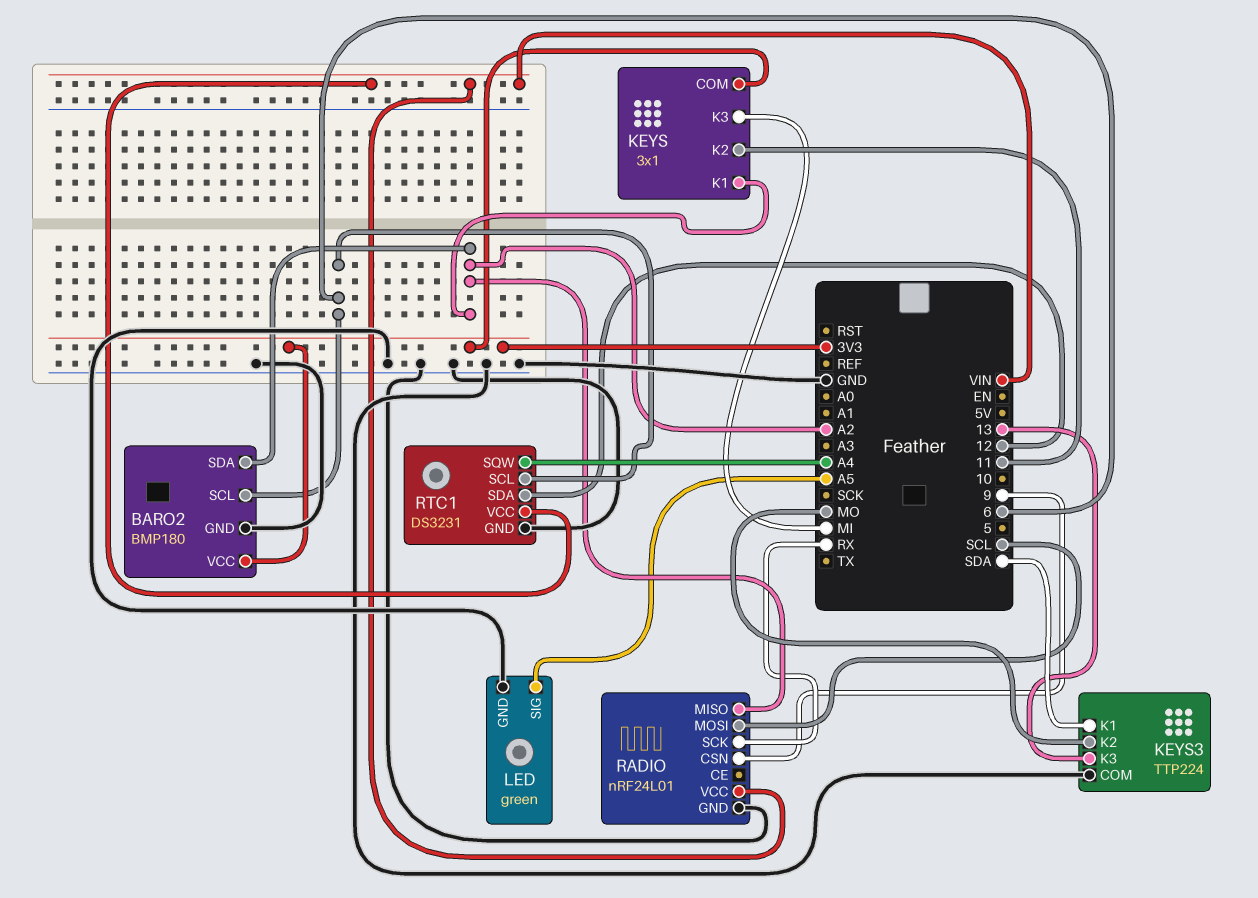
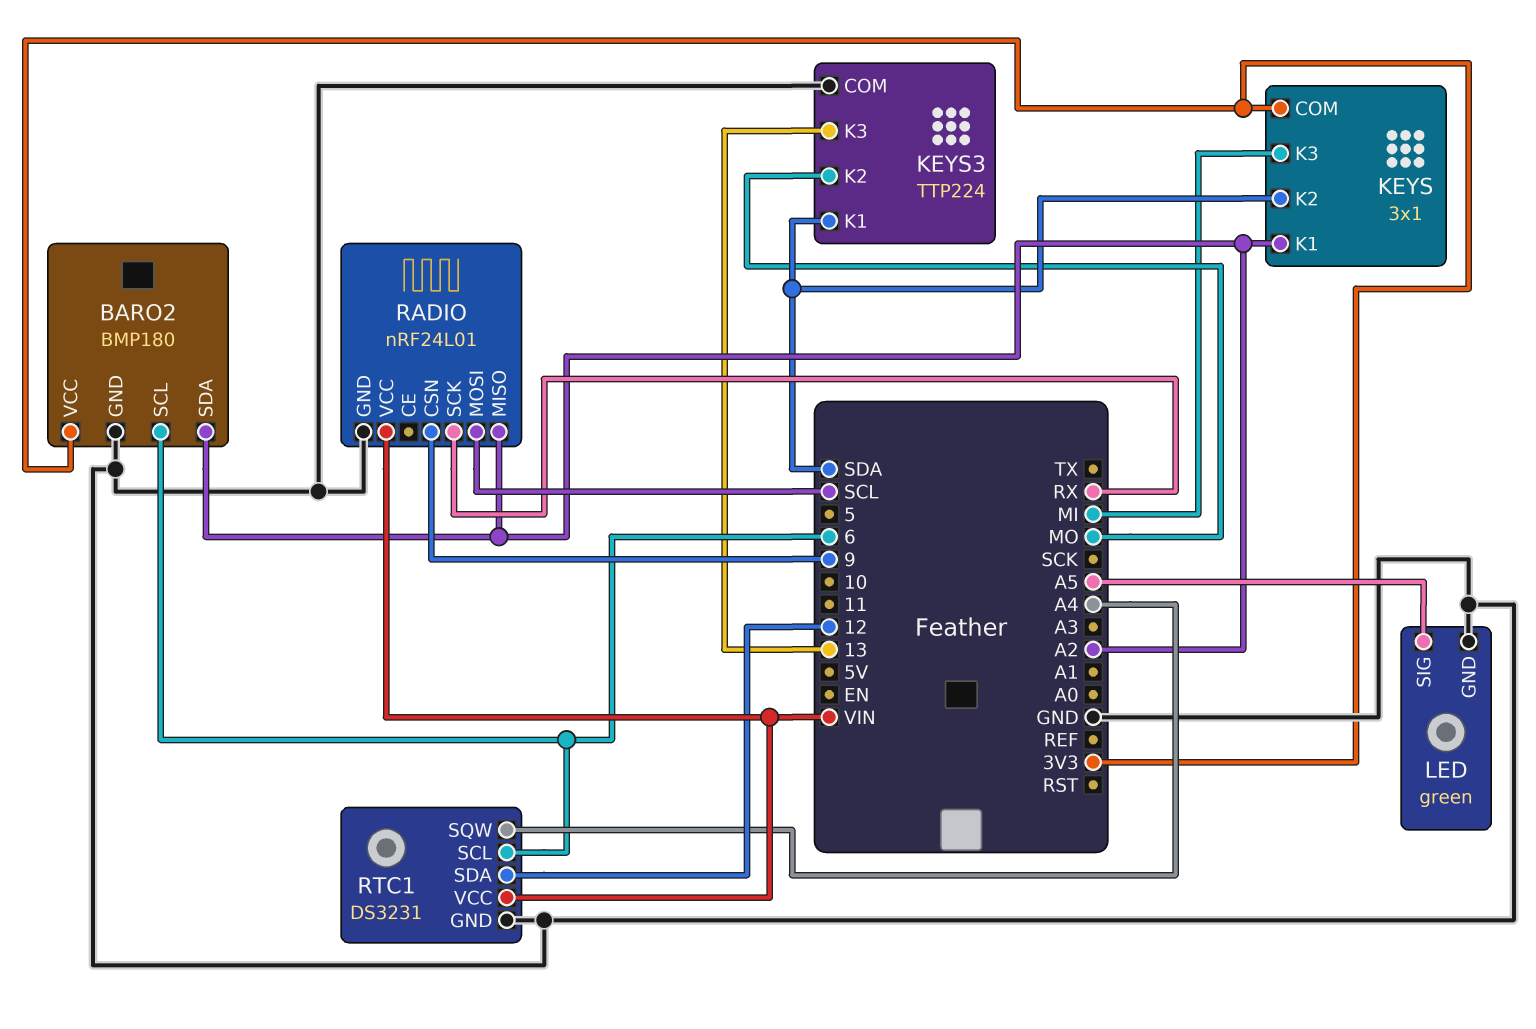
KEYS pin K2: 11 -> SDA

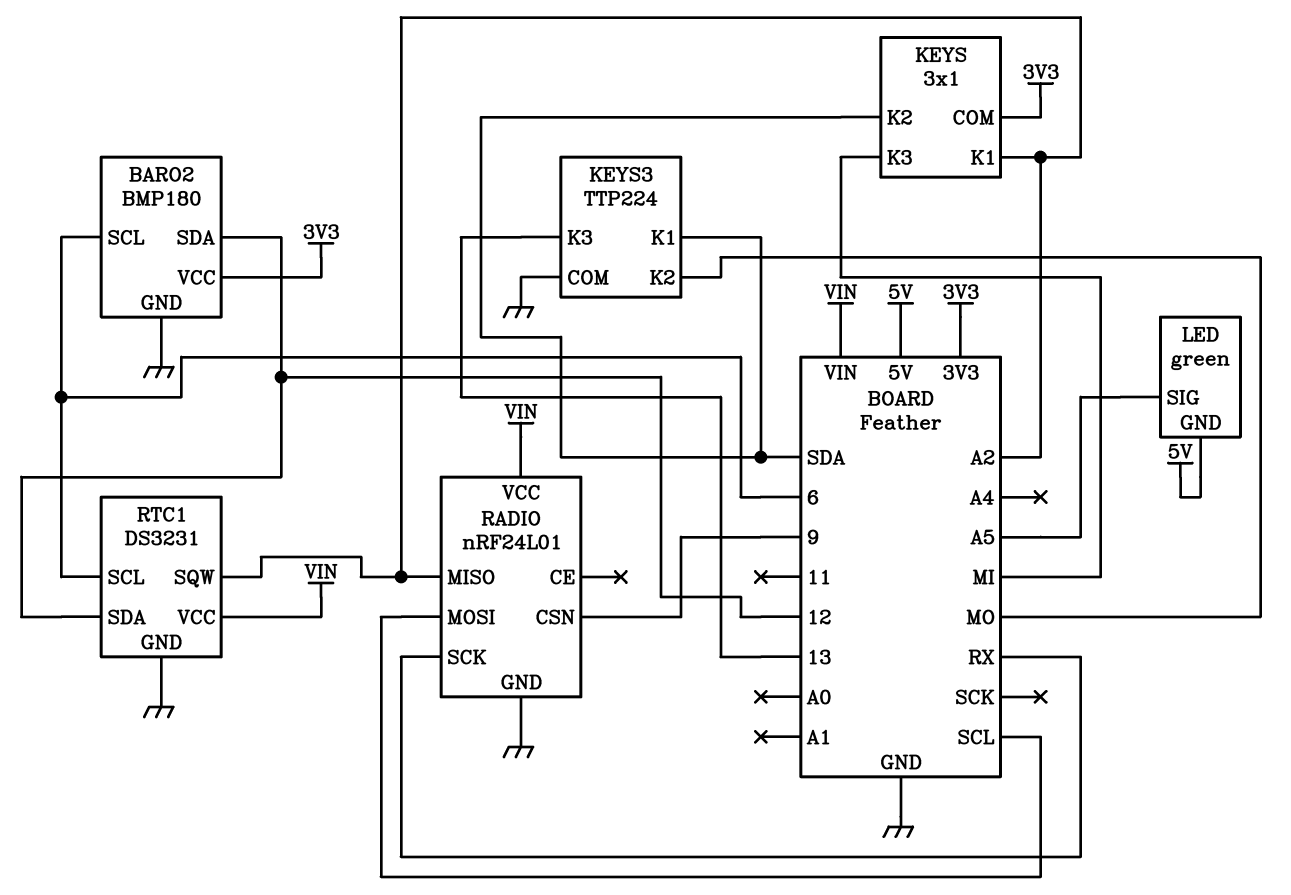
BARO2 pin SDA: A2 -> 12
LED pin GND: GND -> 5V
RTC1 pin SQW: A4 -> A2

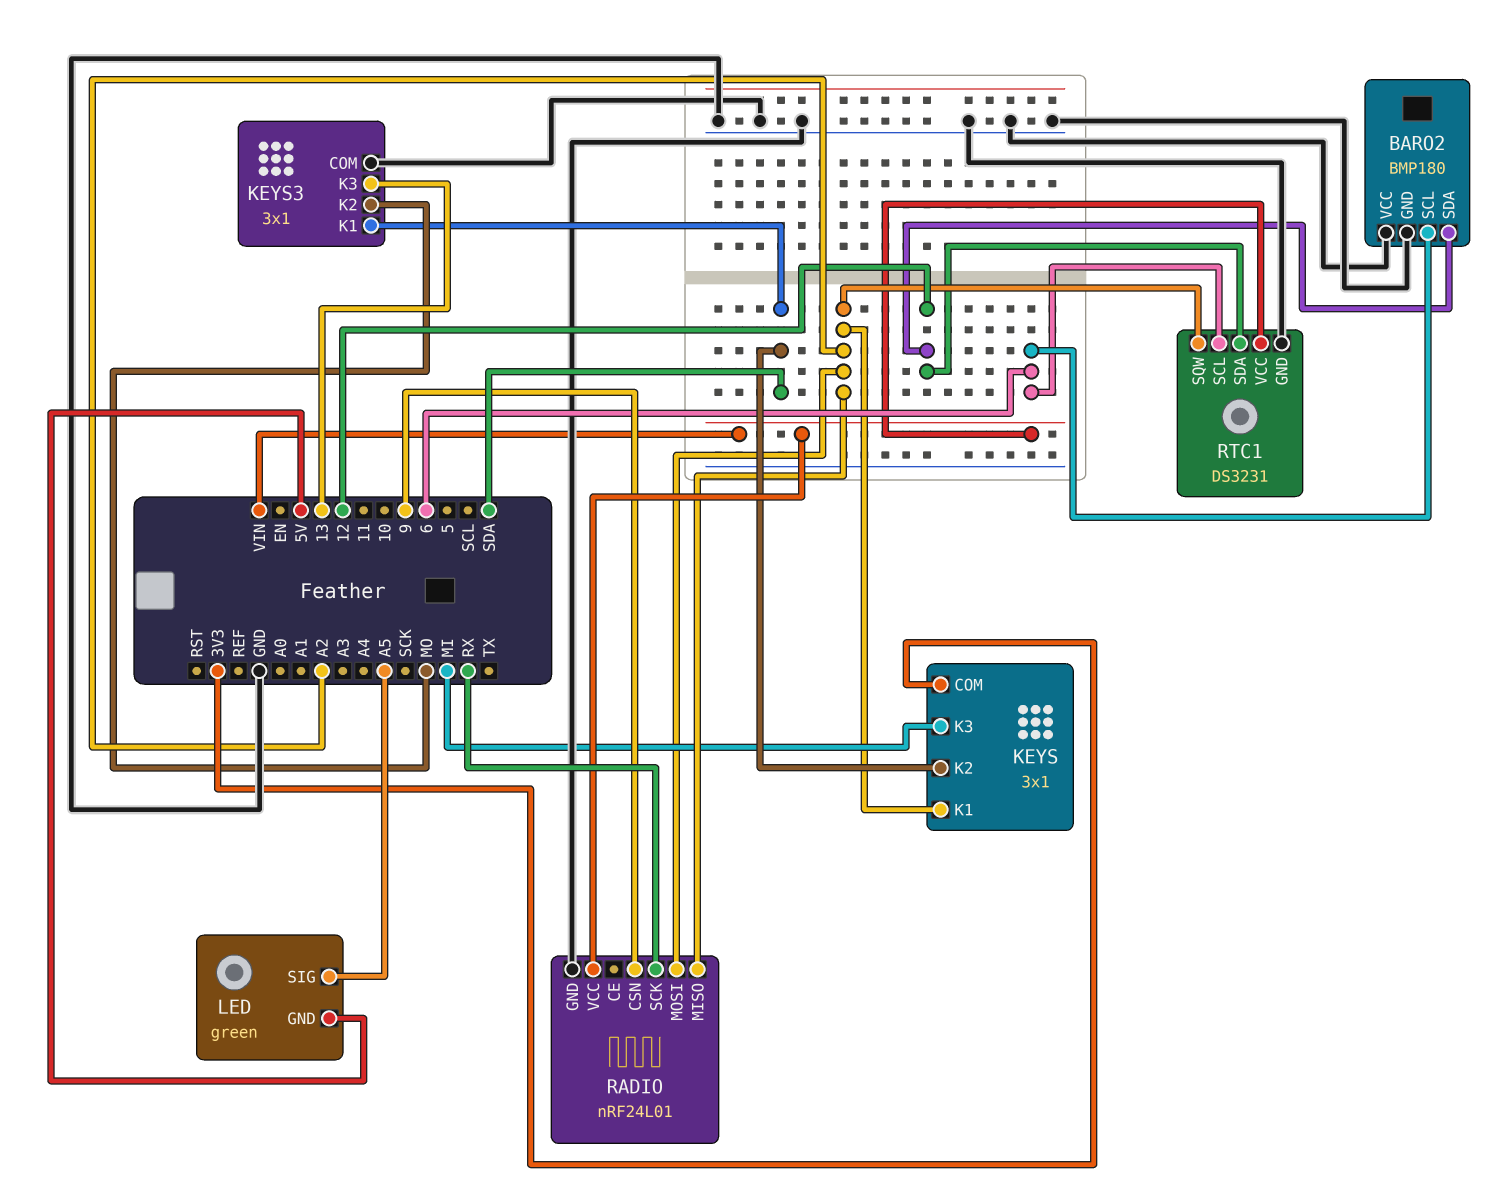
BARO2 pin VCC: 3V3 -> GND
KEYS3: TTP224 -> 3x1
RADIO pin MOSI: SCL -> A2

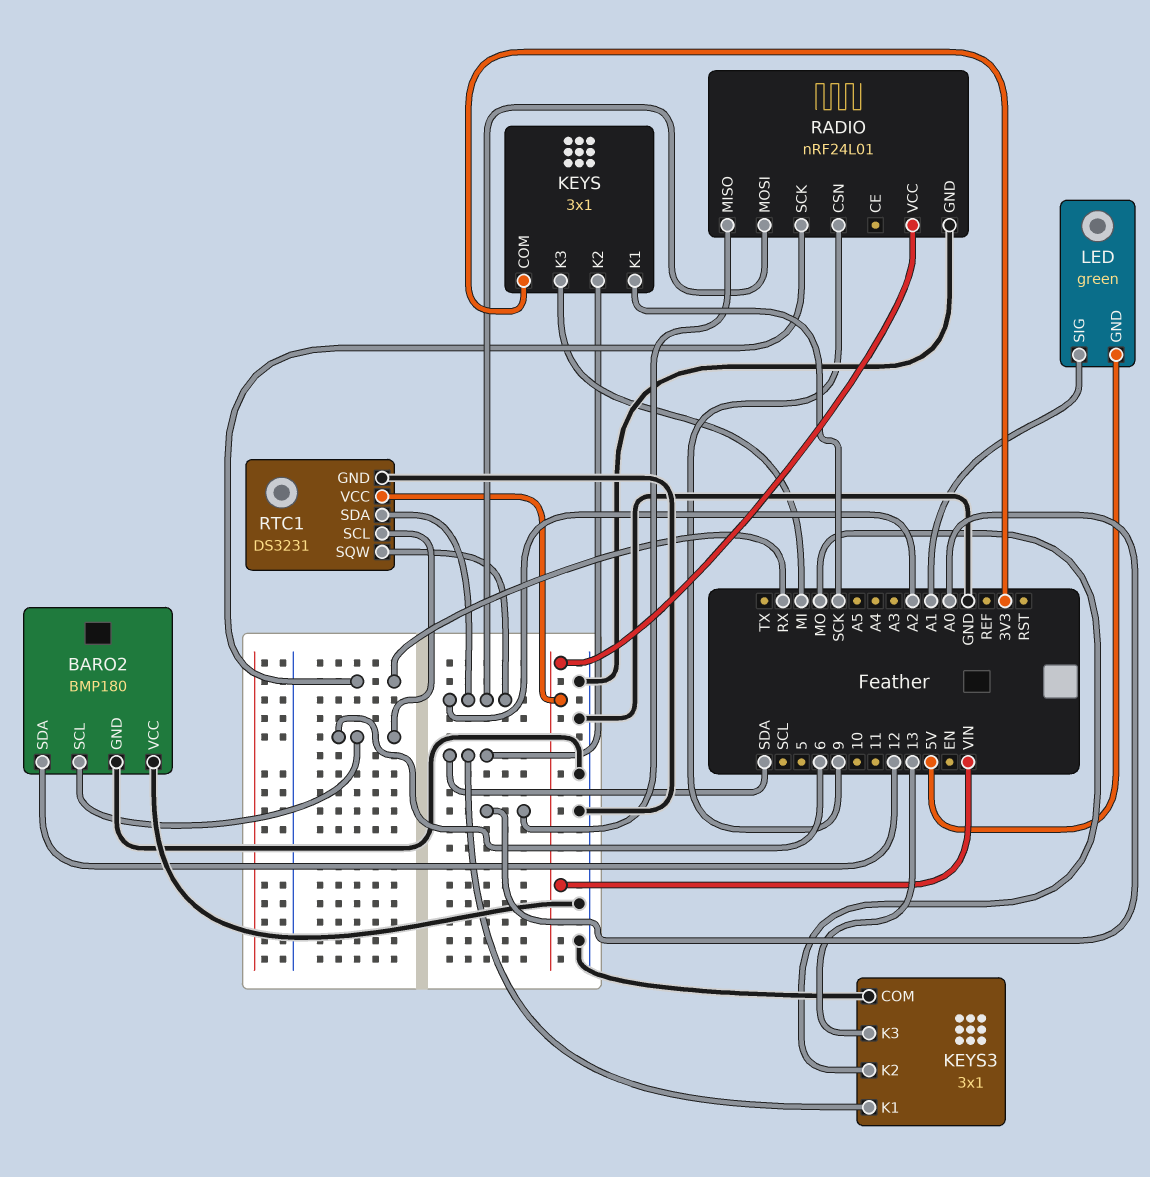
KEYS pin K1: A2 -> SCK
LED pin SIG: A5 -> A1
RADIO pin MISO: A2 -> A0
RTC1 pin SDA: 12 -> A2

